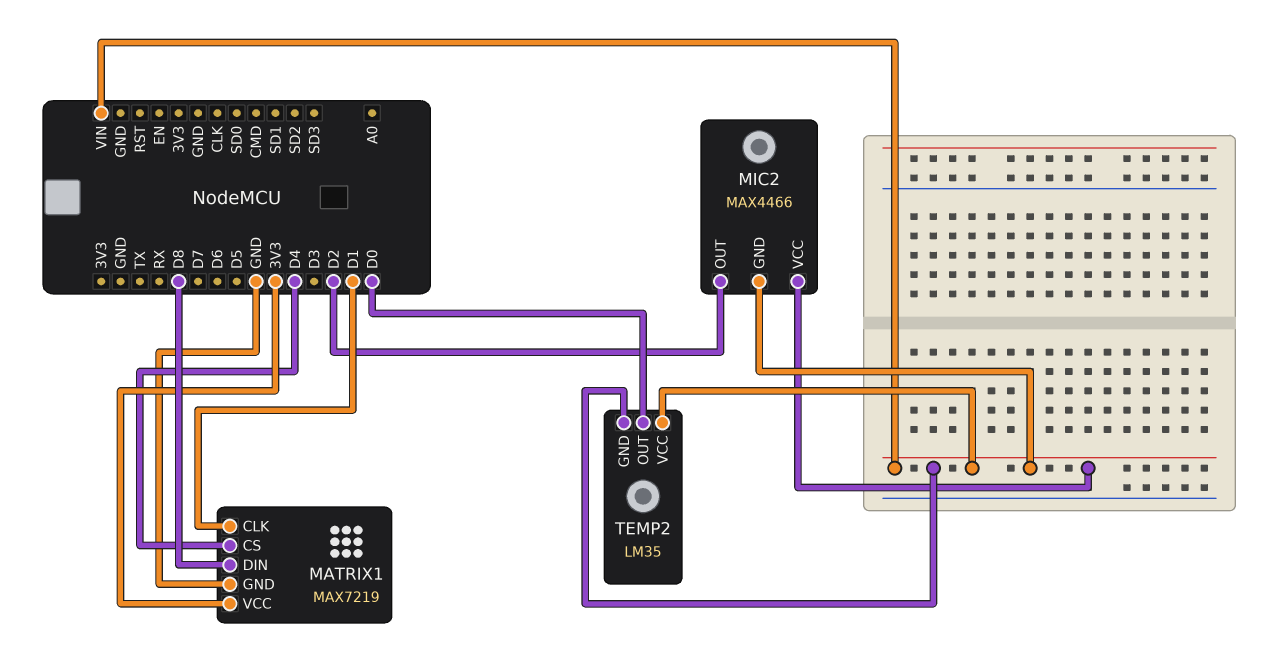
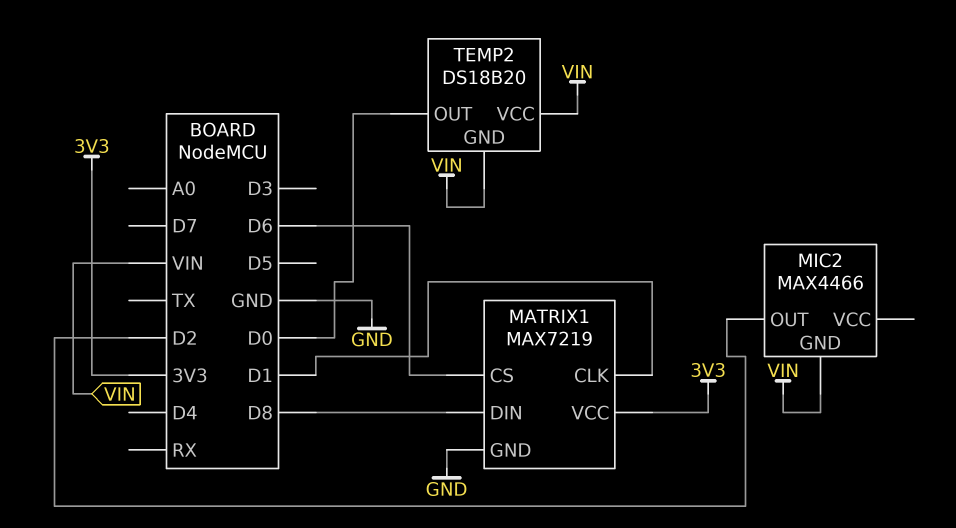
MATRIX1 pin CS: D4 -> D6
MIC2 pin VCC: VIN -> none
TEMP2: LM35 -> DS18B20

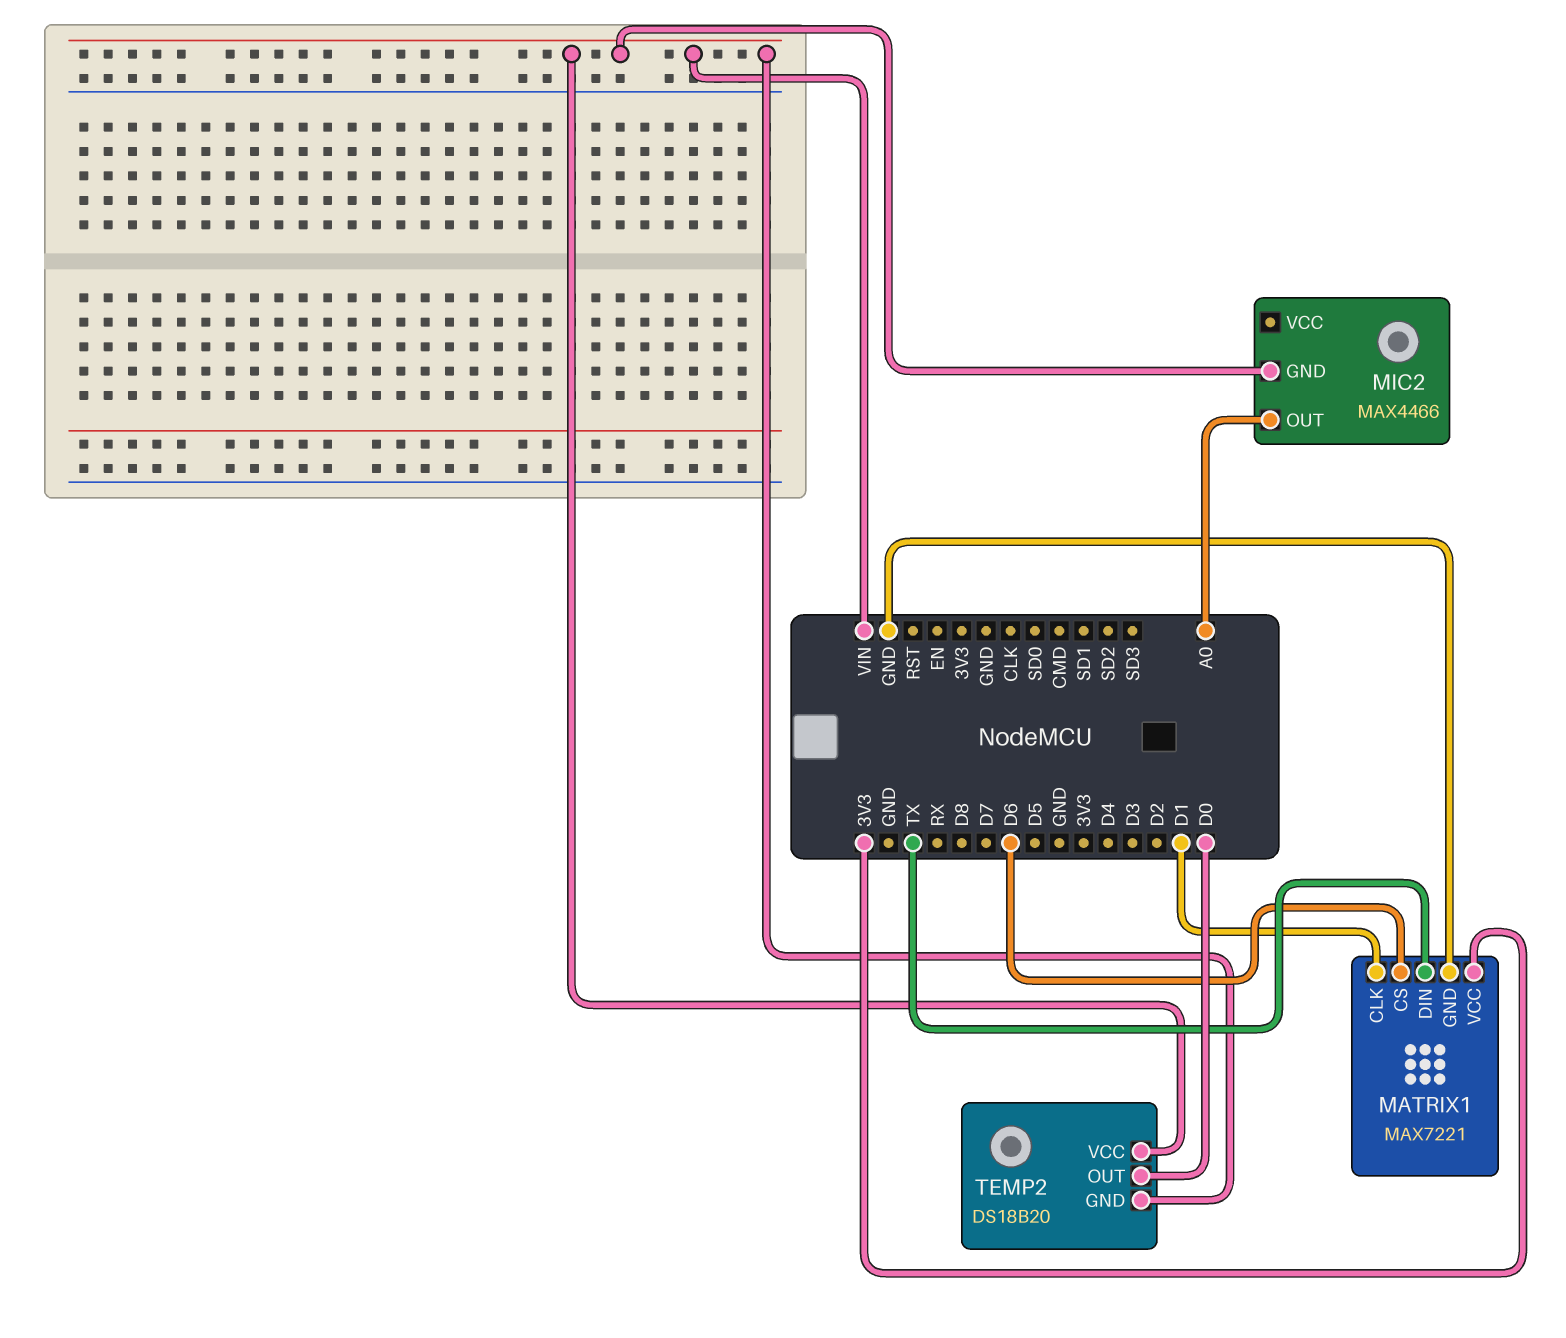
MATRIX1: MAX7219 -> MAX7221
MATRIX1 pin DIN: D8 -> TX
MIC2 pin OUT: D2 -> A0

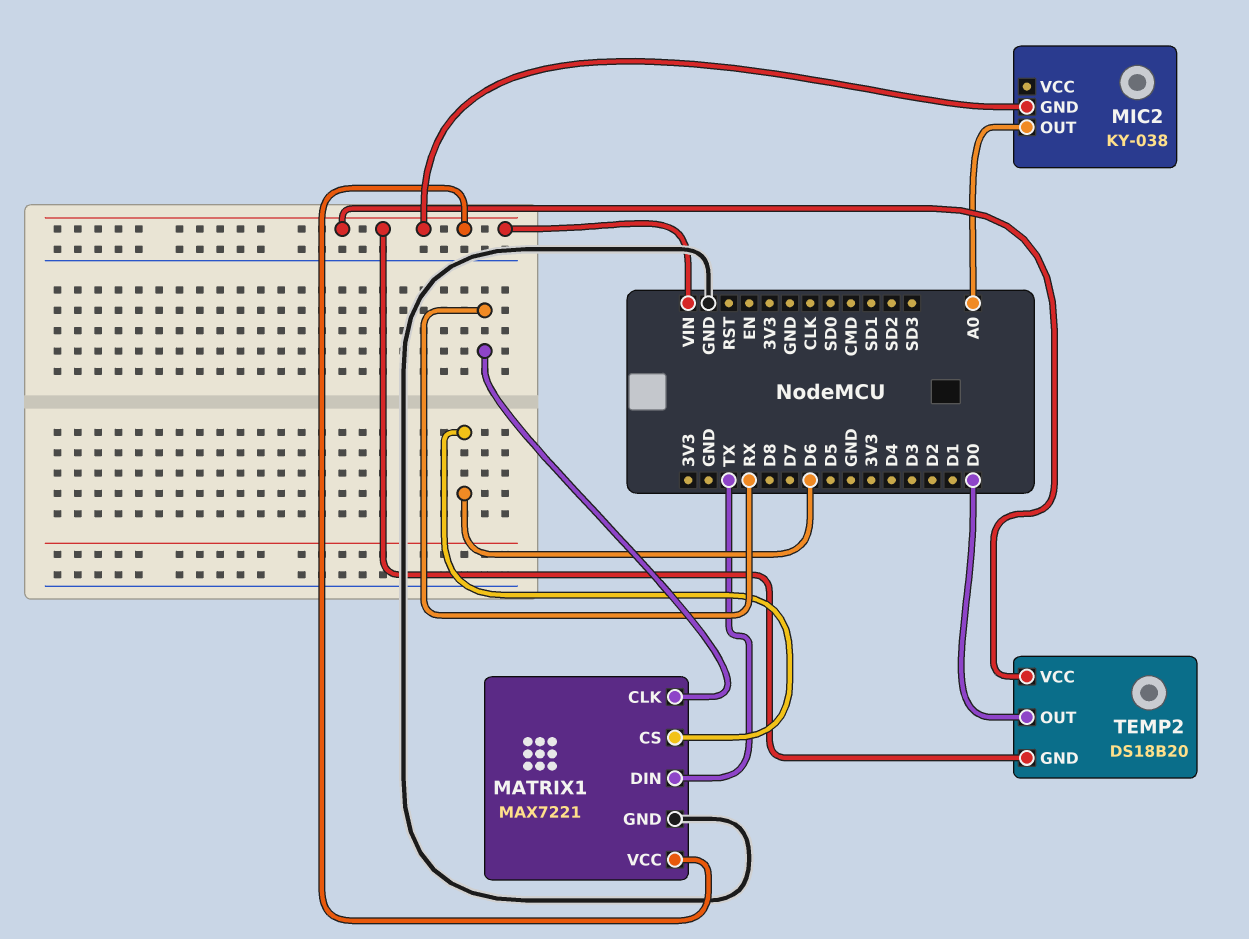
MATRIX1 pin CLK: D1 -> RX
MATRIX1 pin VCC: 3V3 -> VIN
MIC2: MAX4466 -> KY-038

